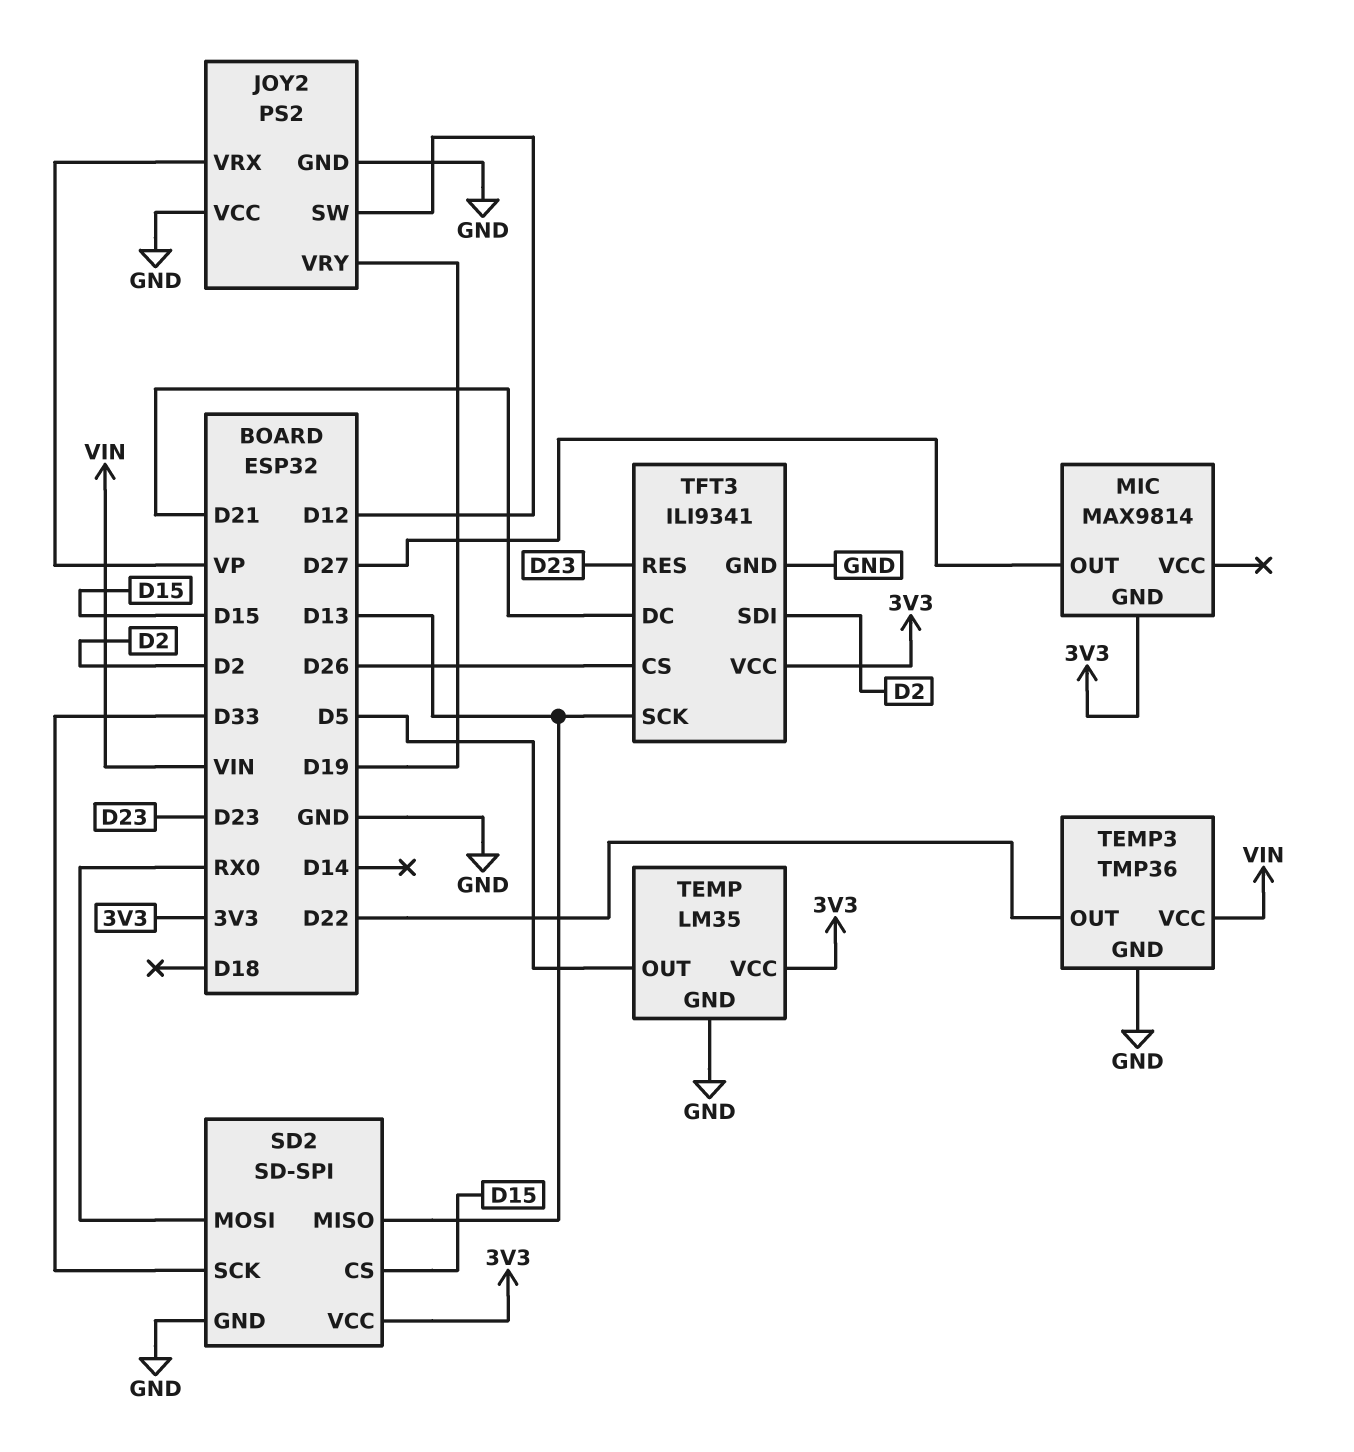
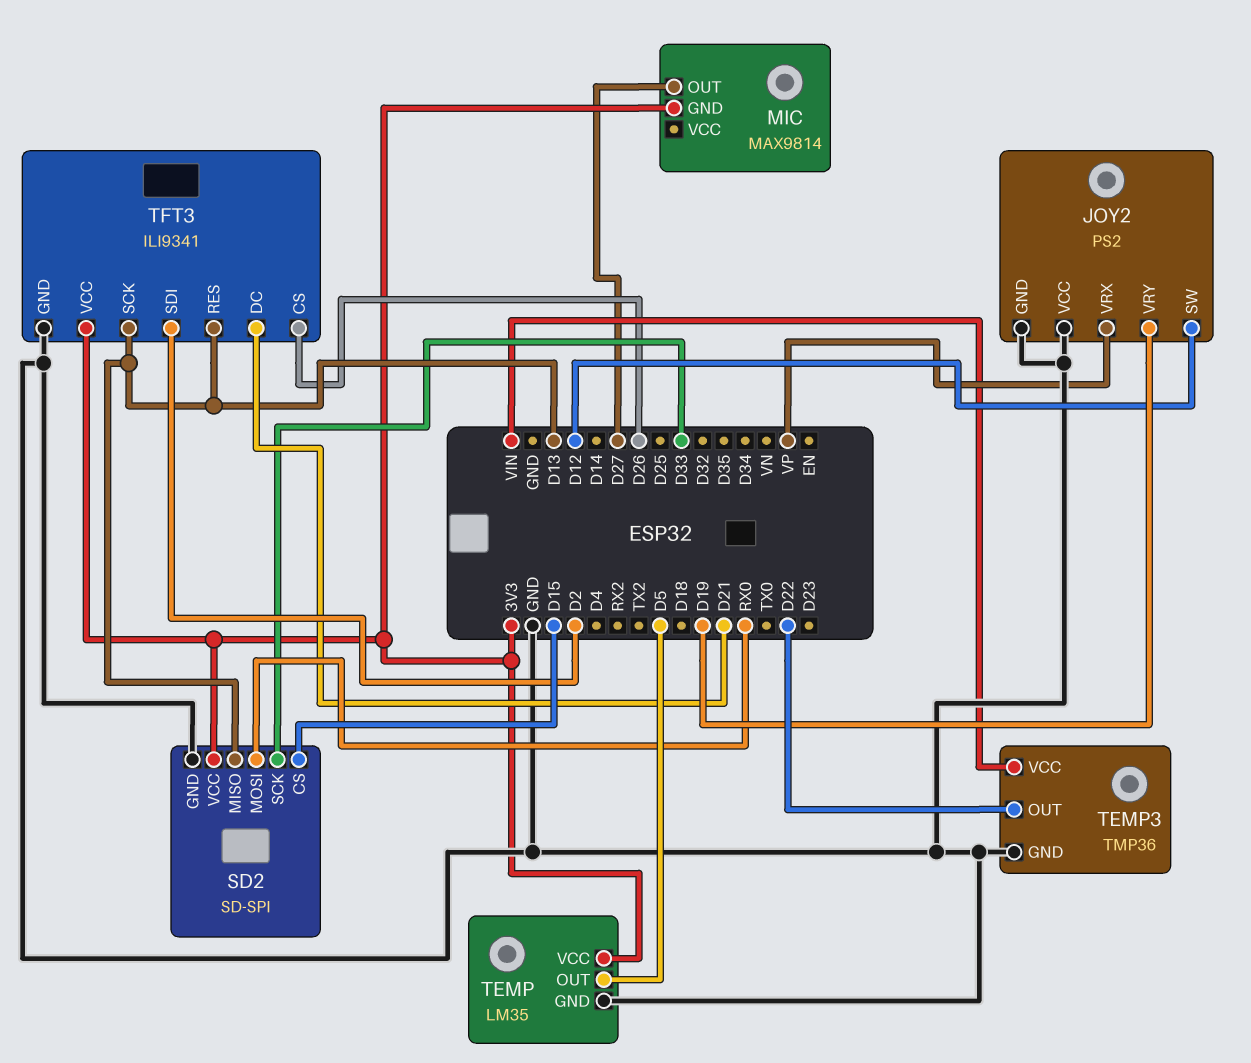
TFT3 pin RES: D23 -> D13

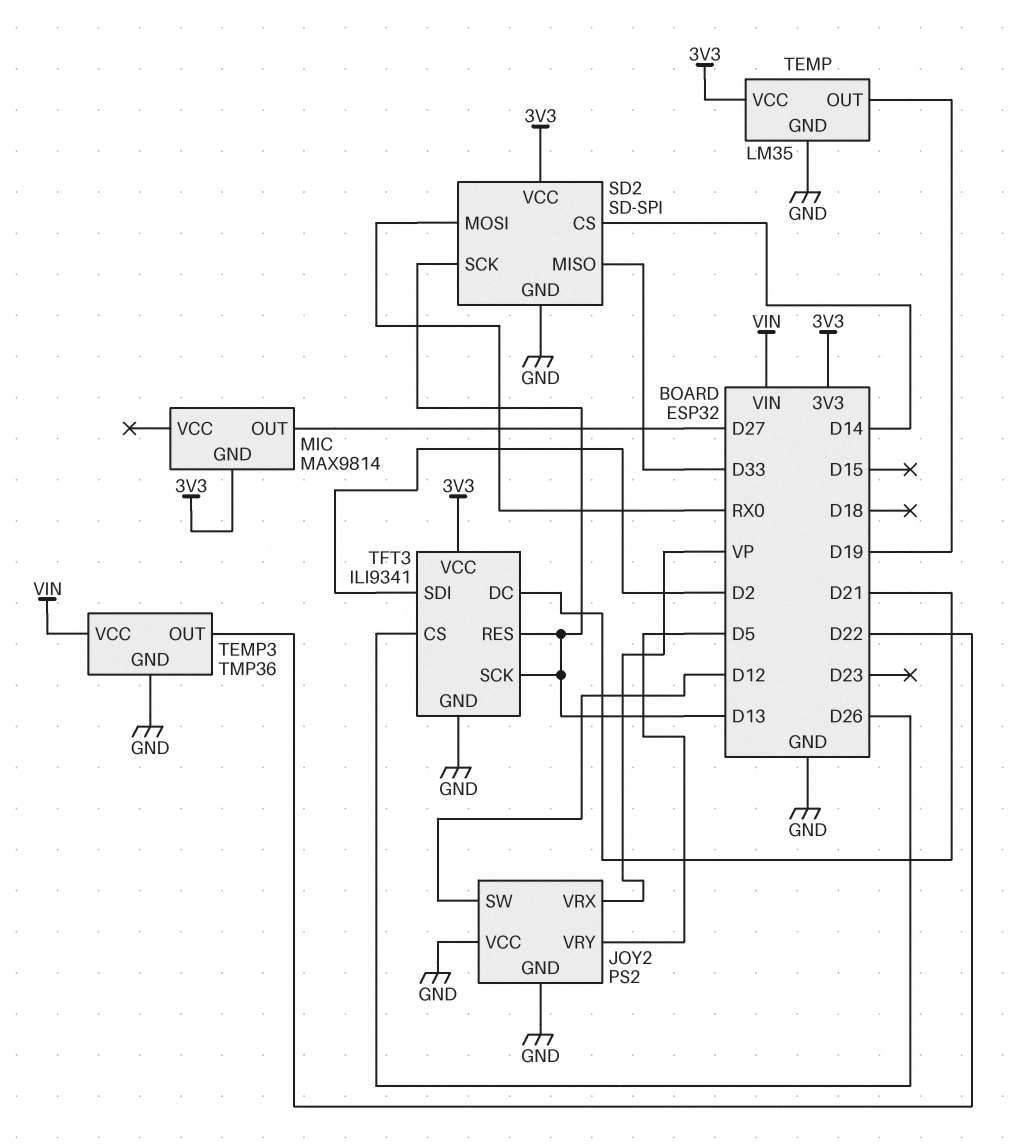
JOY2 pin VRY: D19 -> D5
SD2 pin CS: D15 -> D14
SD2 pin MISO: D13 -> D33
SD2 pin SCK: D33 -> D13
TEMP pin OUT: D5 -> D19

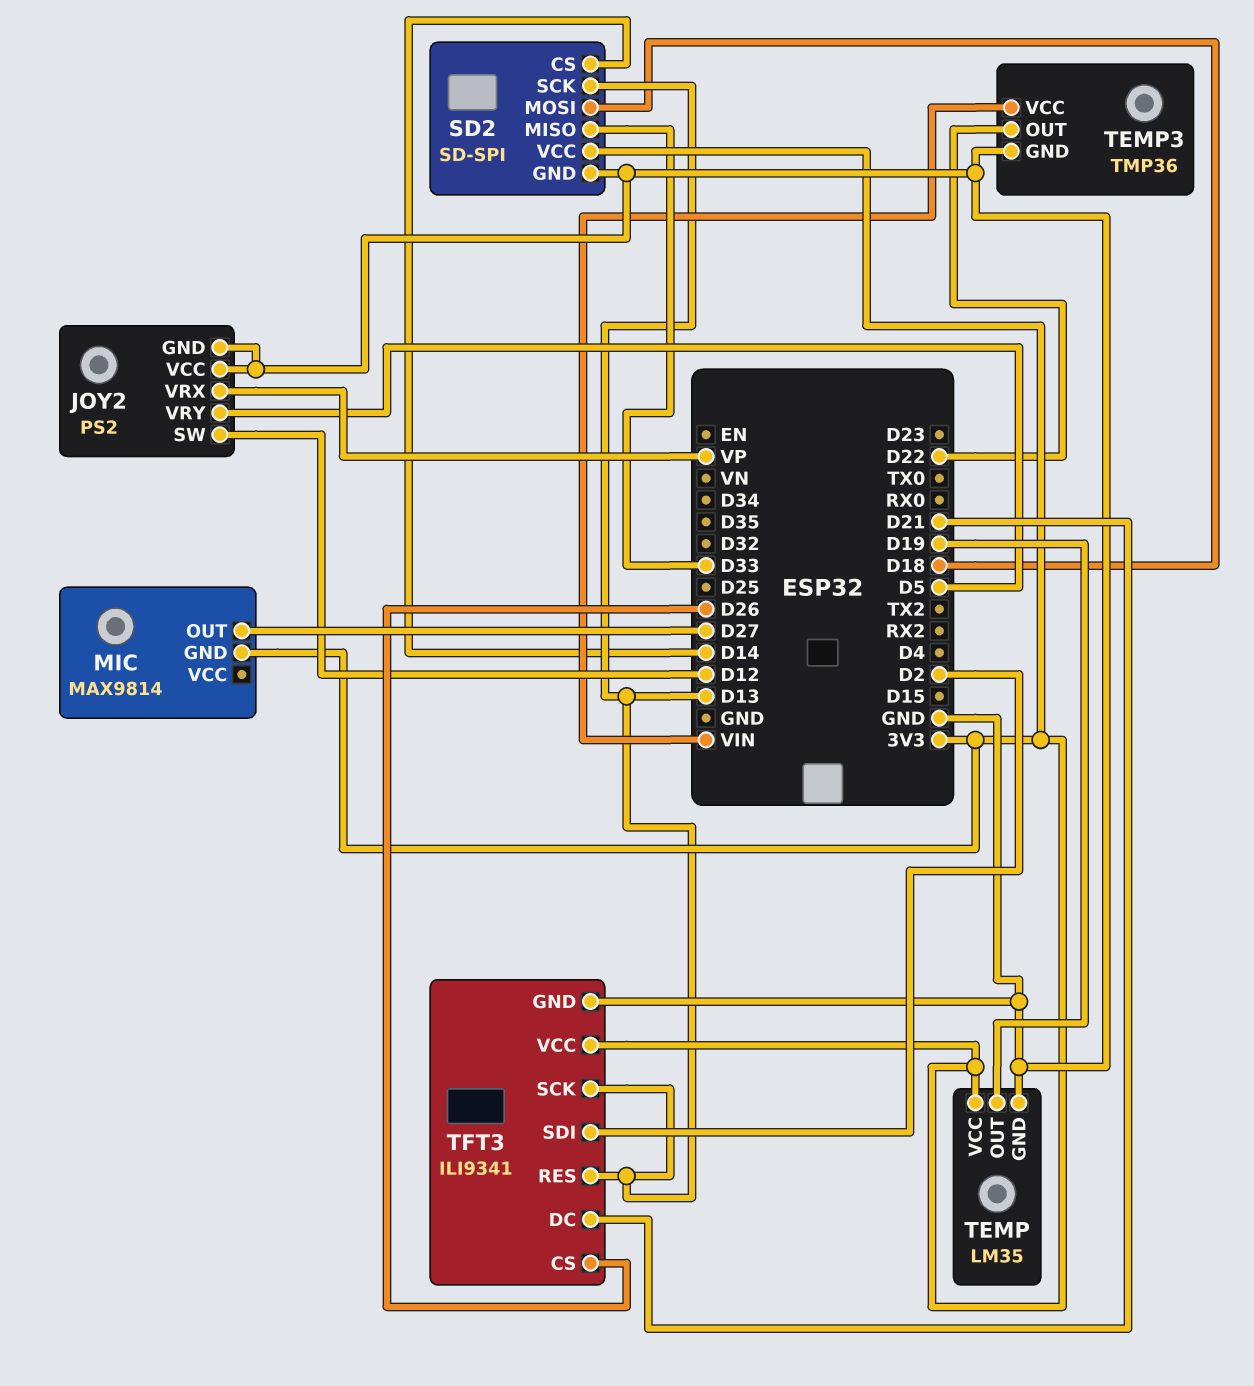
SD2 pin MOSI: RX0 -> D18

